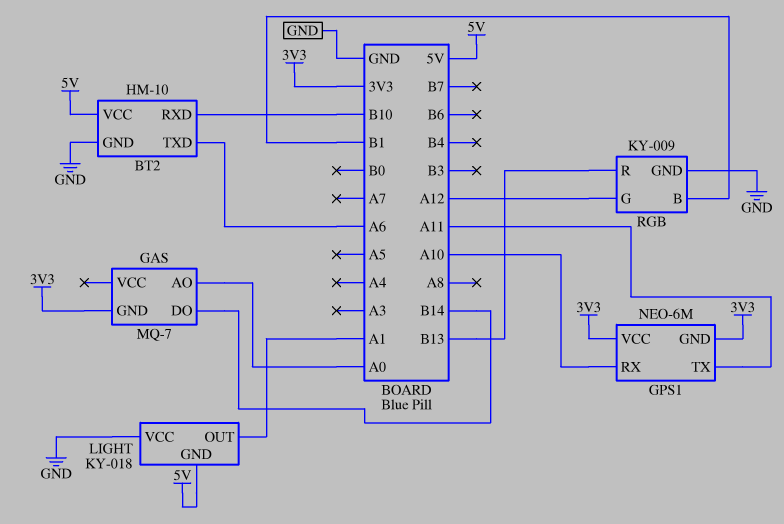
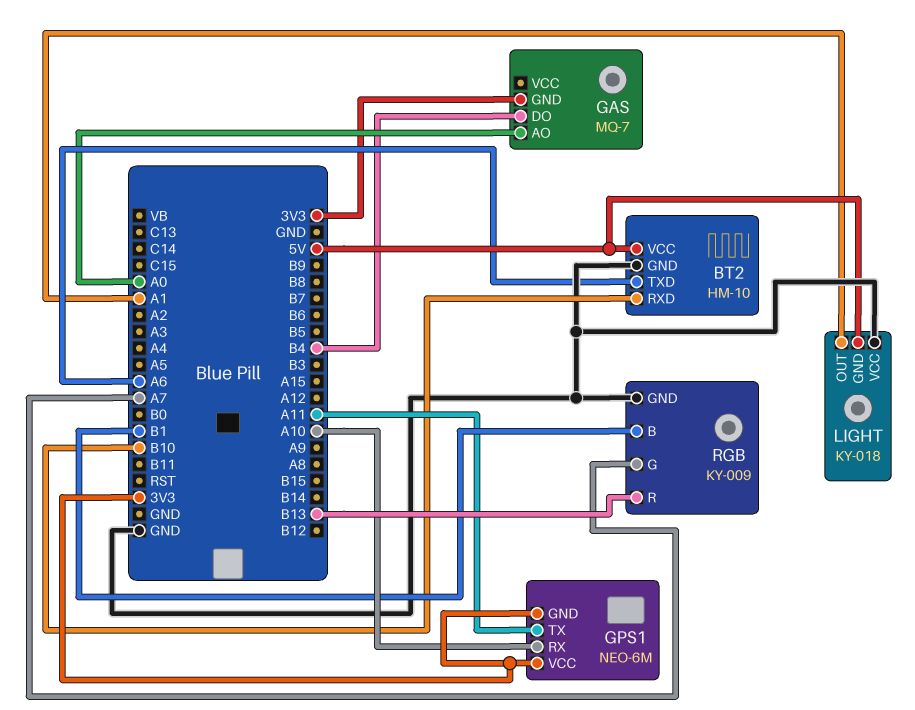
GAS pin DO: B14 -> B4
RGB pin G: A12 -> A7

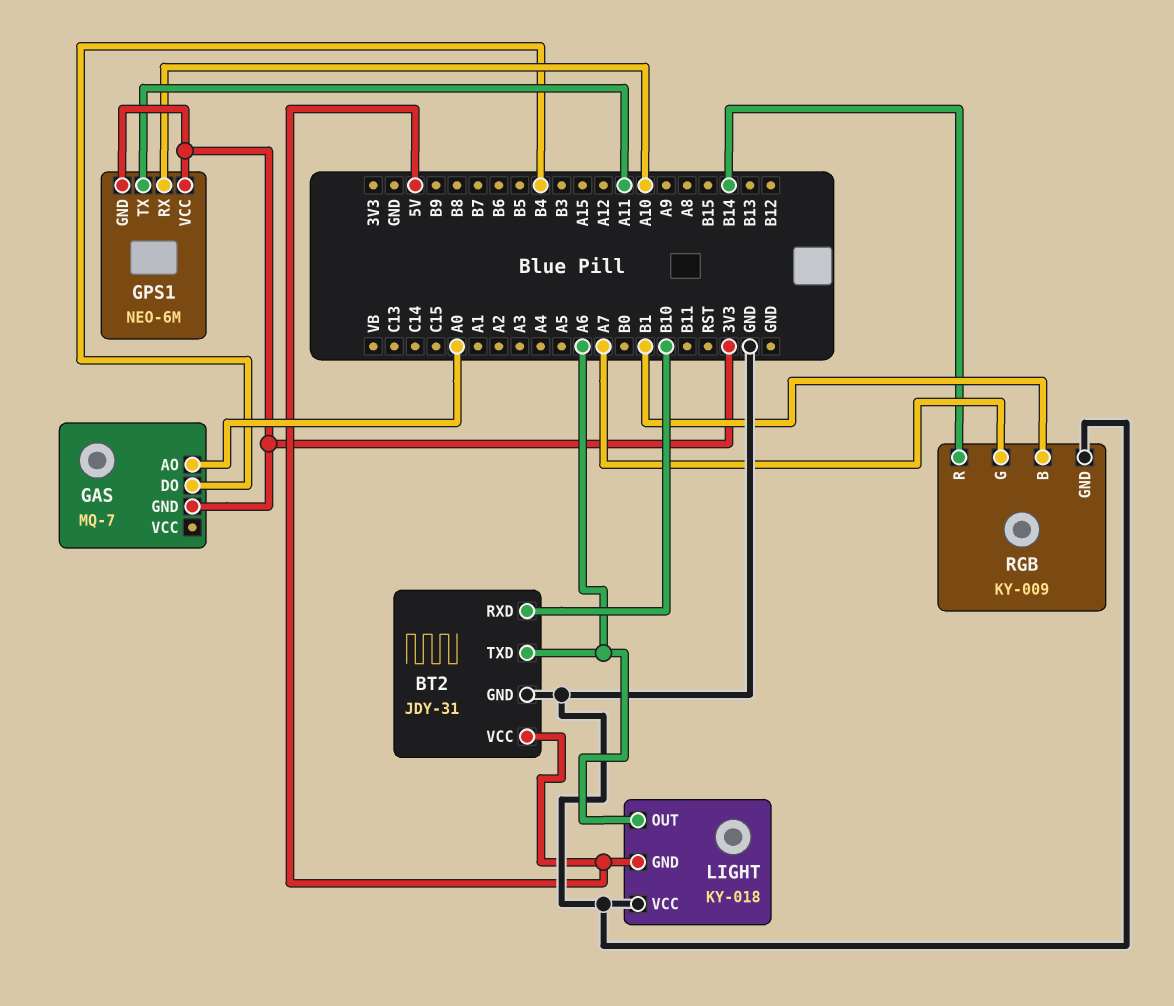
BT2: HM-10 -> JDY-31
LIGHT pin OUT: A1 -> A6
RGB pin R: B13 -> B14

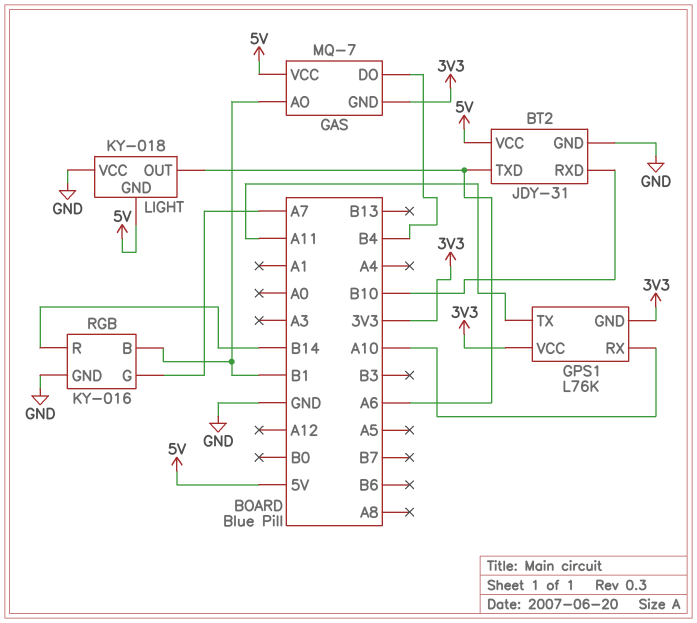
GAS pin AO: A0 -> B1
GAS pin VCC: none -> 5V
GPS1: NEO-6M -> L76K
RGB: KY-009 -> KY-016

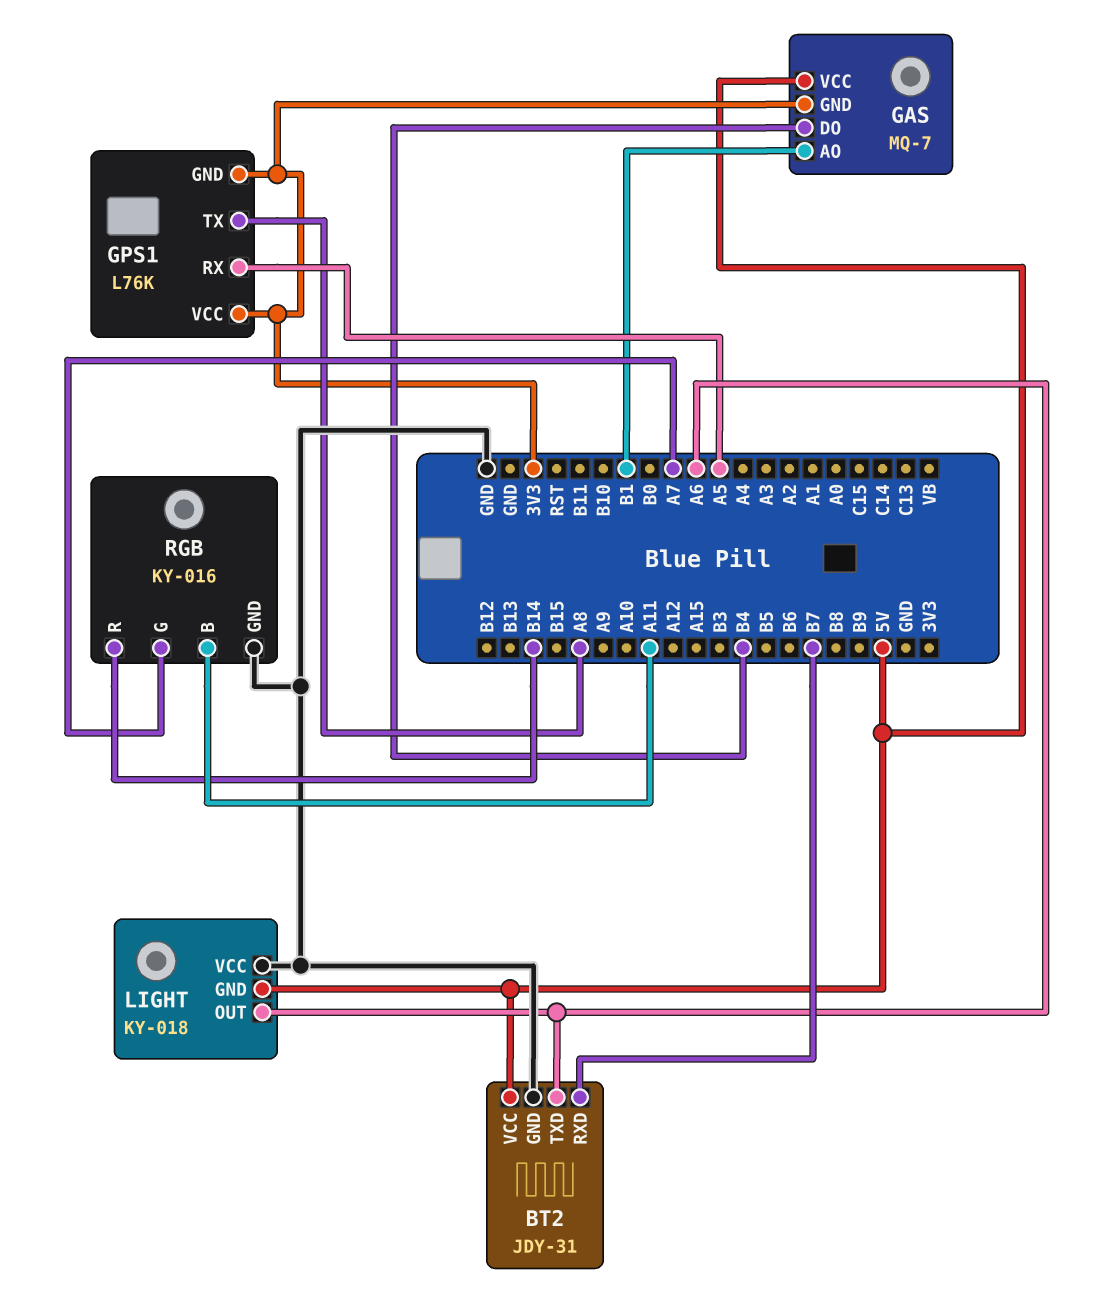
BT2 pin RXD: B10 -> B7
GPS1 pin RX: A10 -> A5
GPS1 pin TX: A11 -> A8
RGB pin B: B1 -> A11

